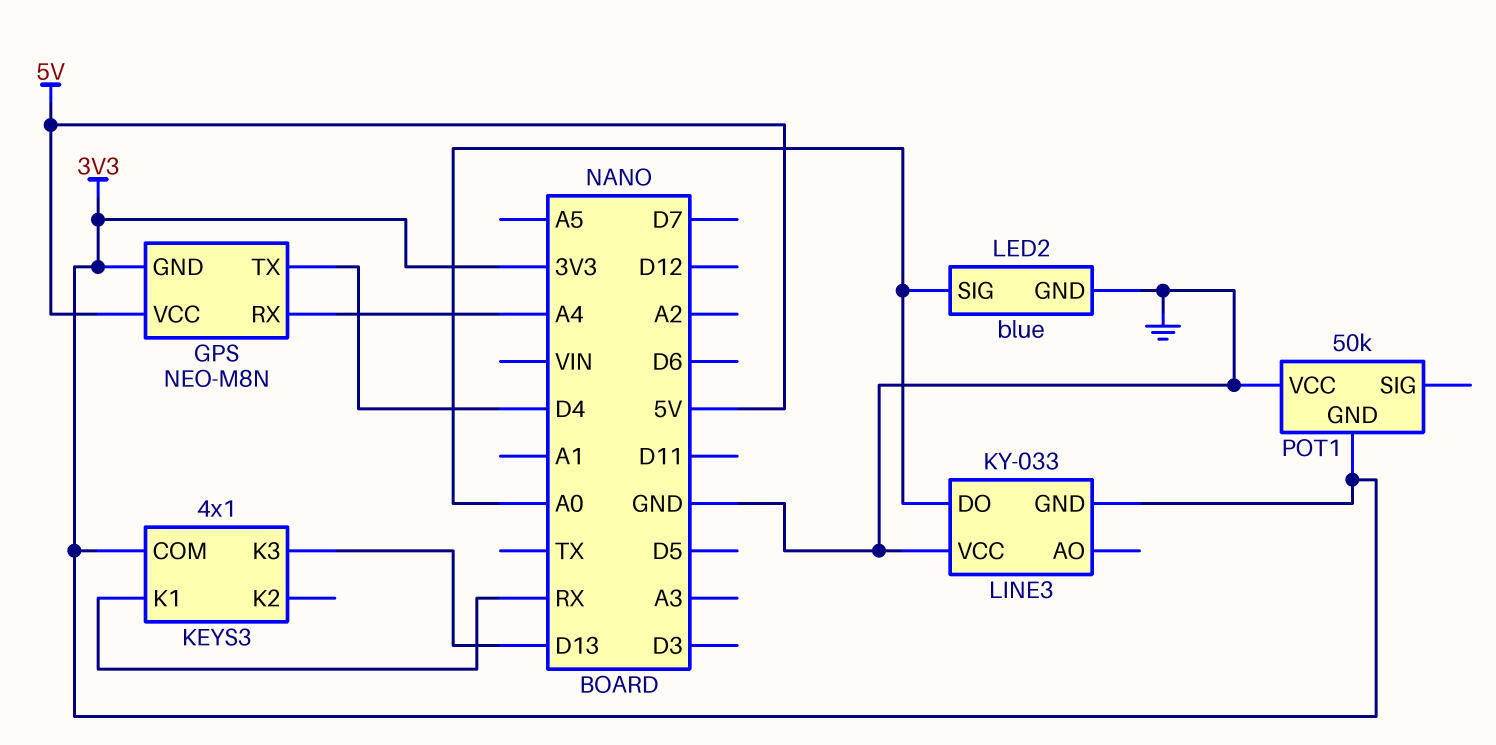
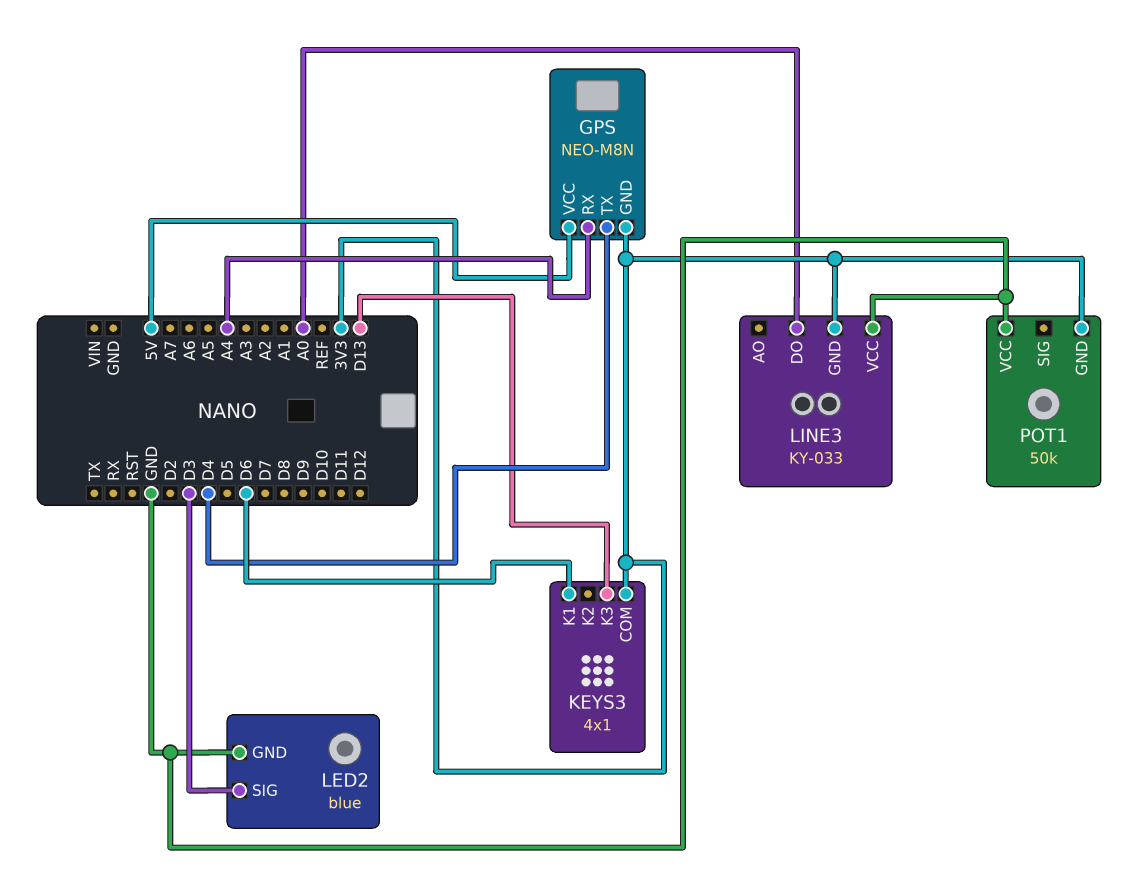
KEYS3 pin K1: RX -> D6
LED2 pin SIG: A0 -> D3

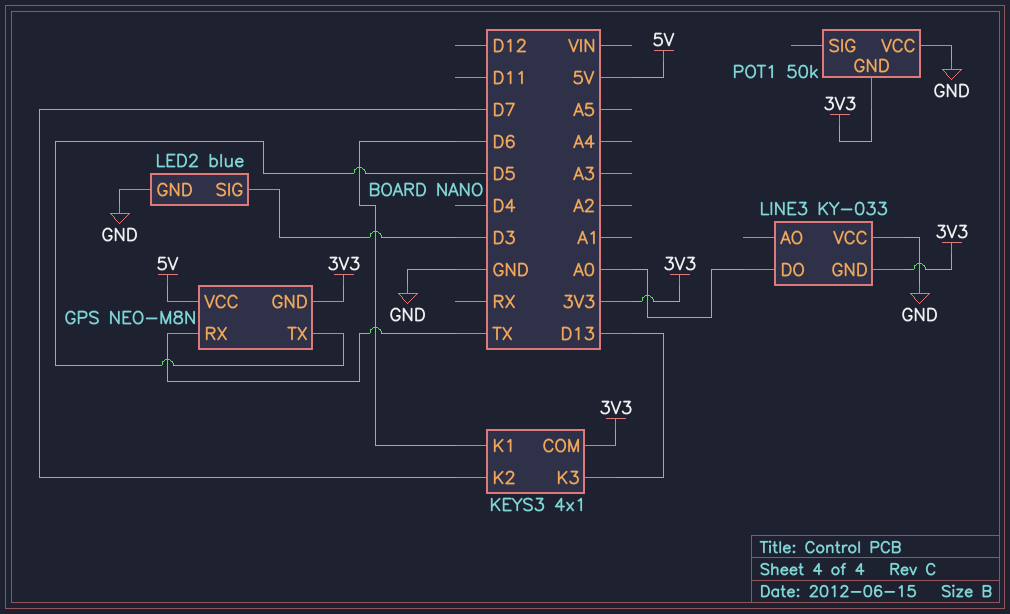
GPS pin RX: A4 -> TX
GPS pin TX: D4 -> D5
KEYS3 pin K2: none -> D7

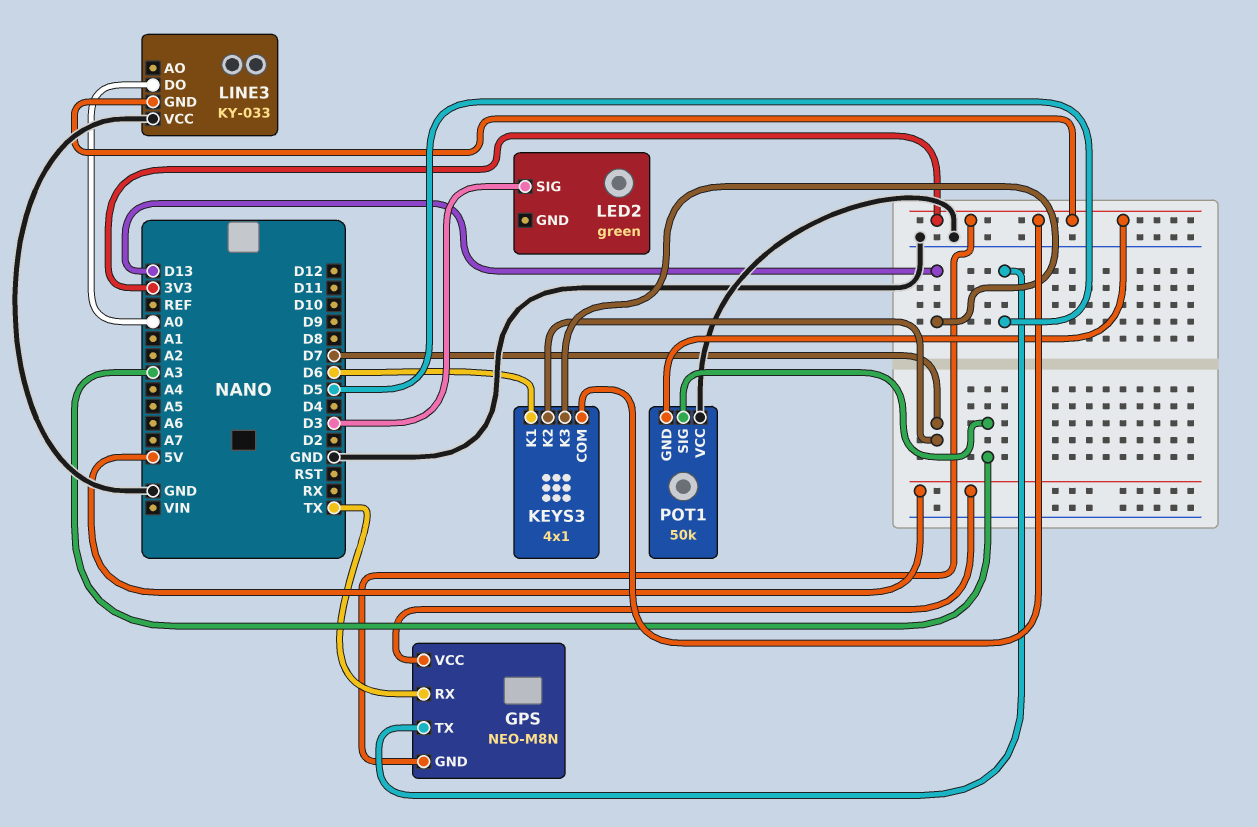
LED2: blue -> green
LED2 pin GND: GND -> none
POT1 pin SIG: none -> A3

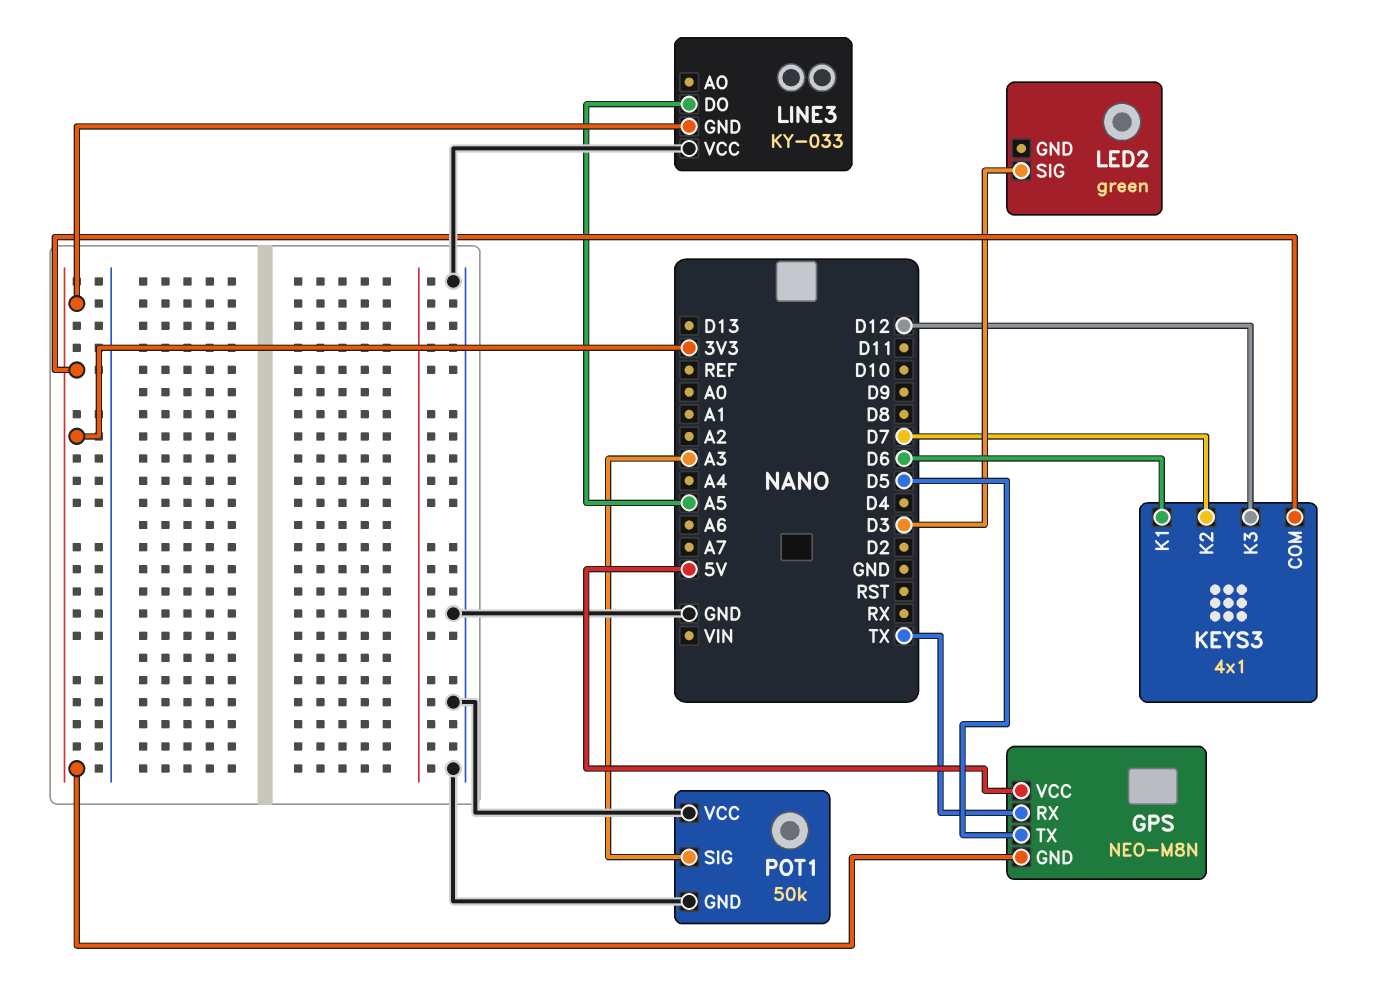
KEYS3 pin K3: D13 -> D12
LINE3 pin DO: A0 -> A5
POT1 pin GND: 3V3 -> GND

